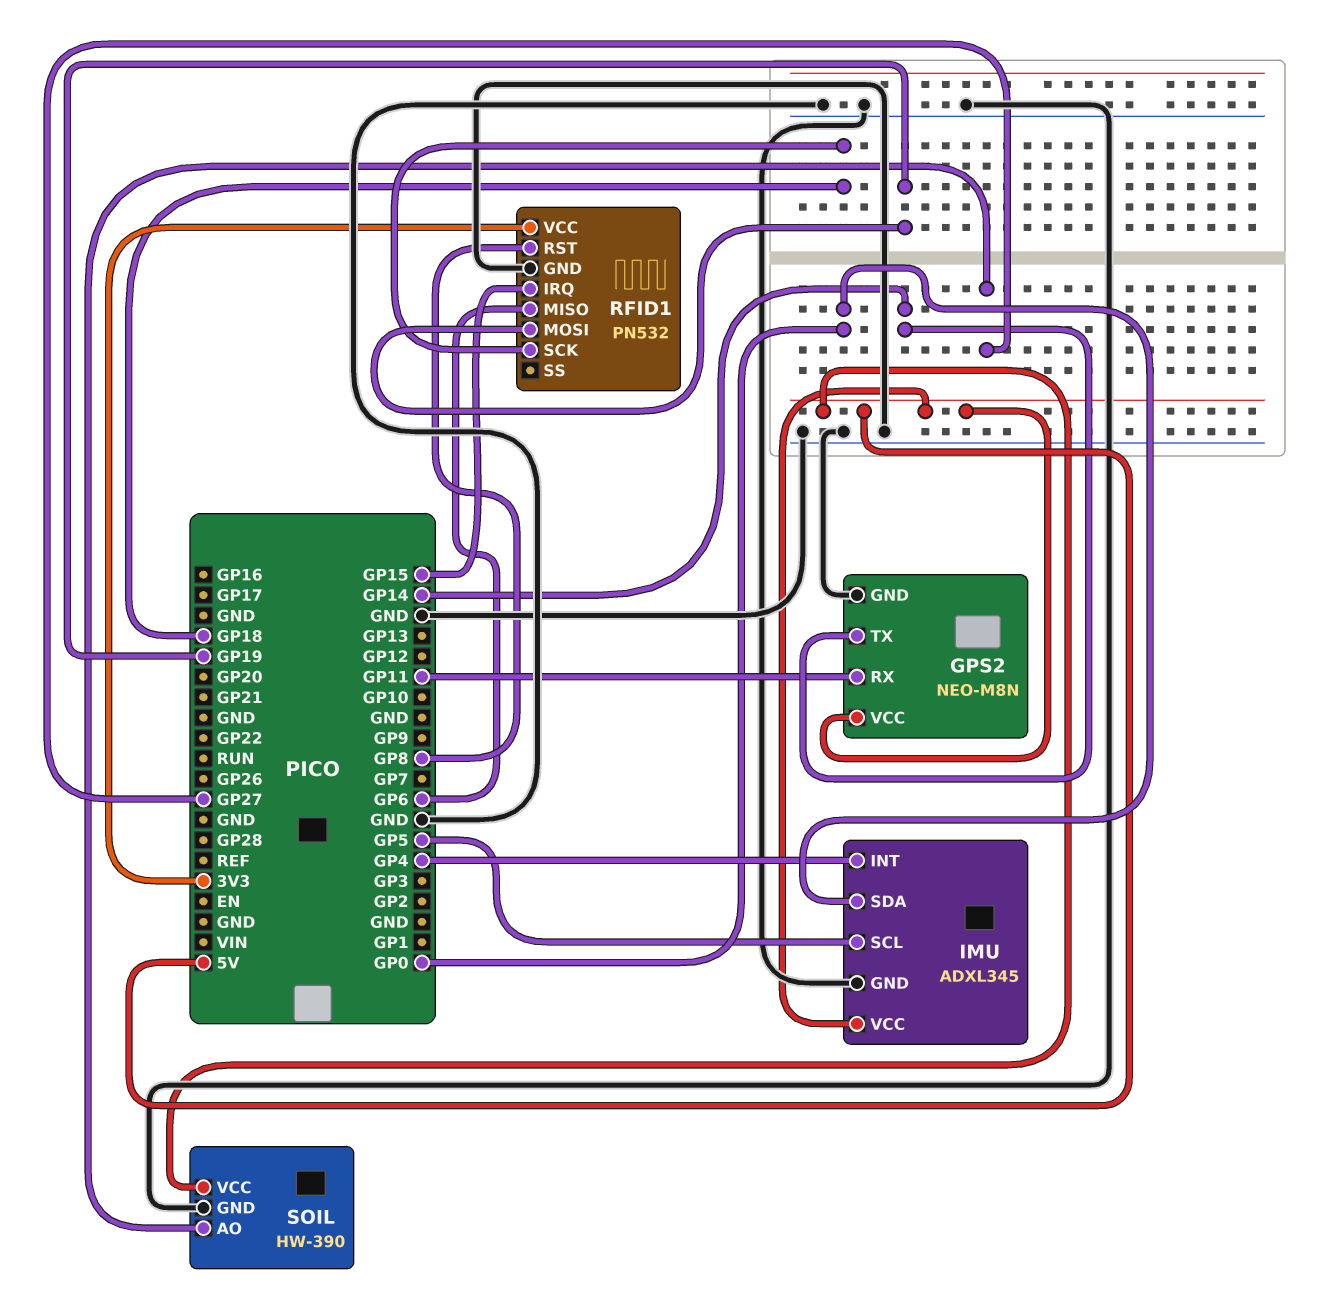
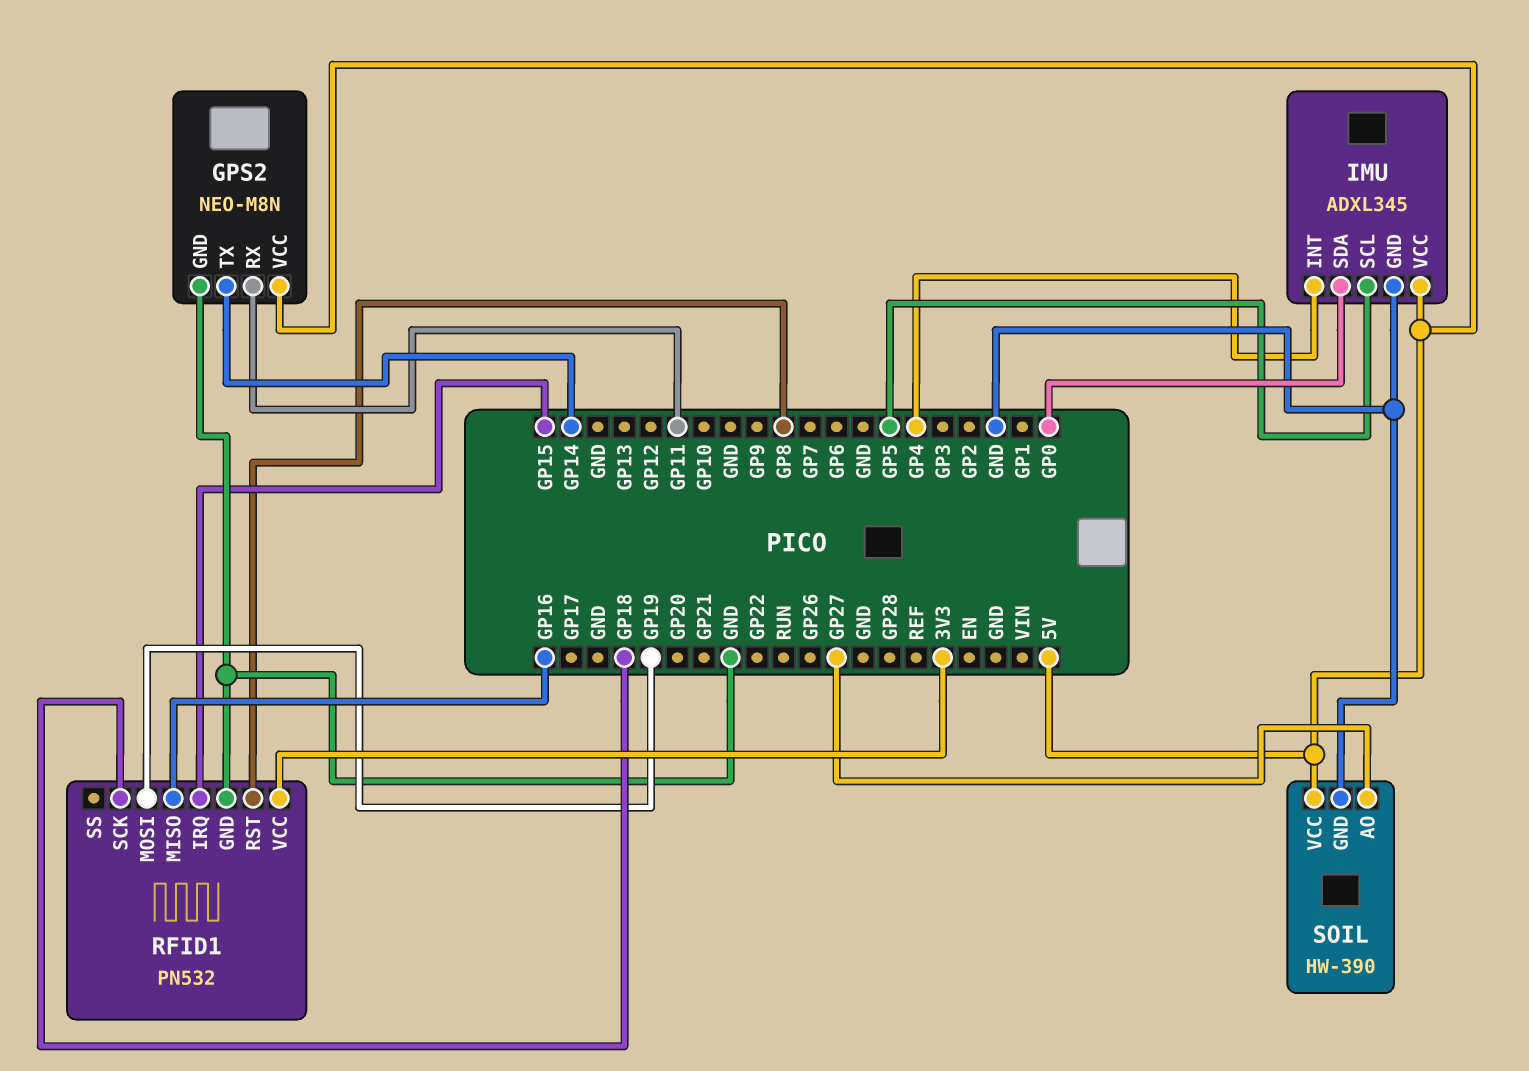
RFID1 pin MISO: GP6 -> GP16

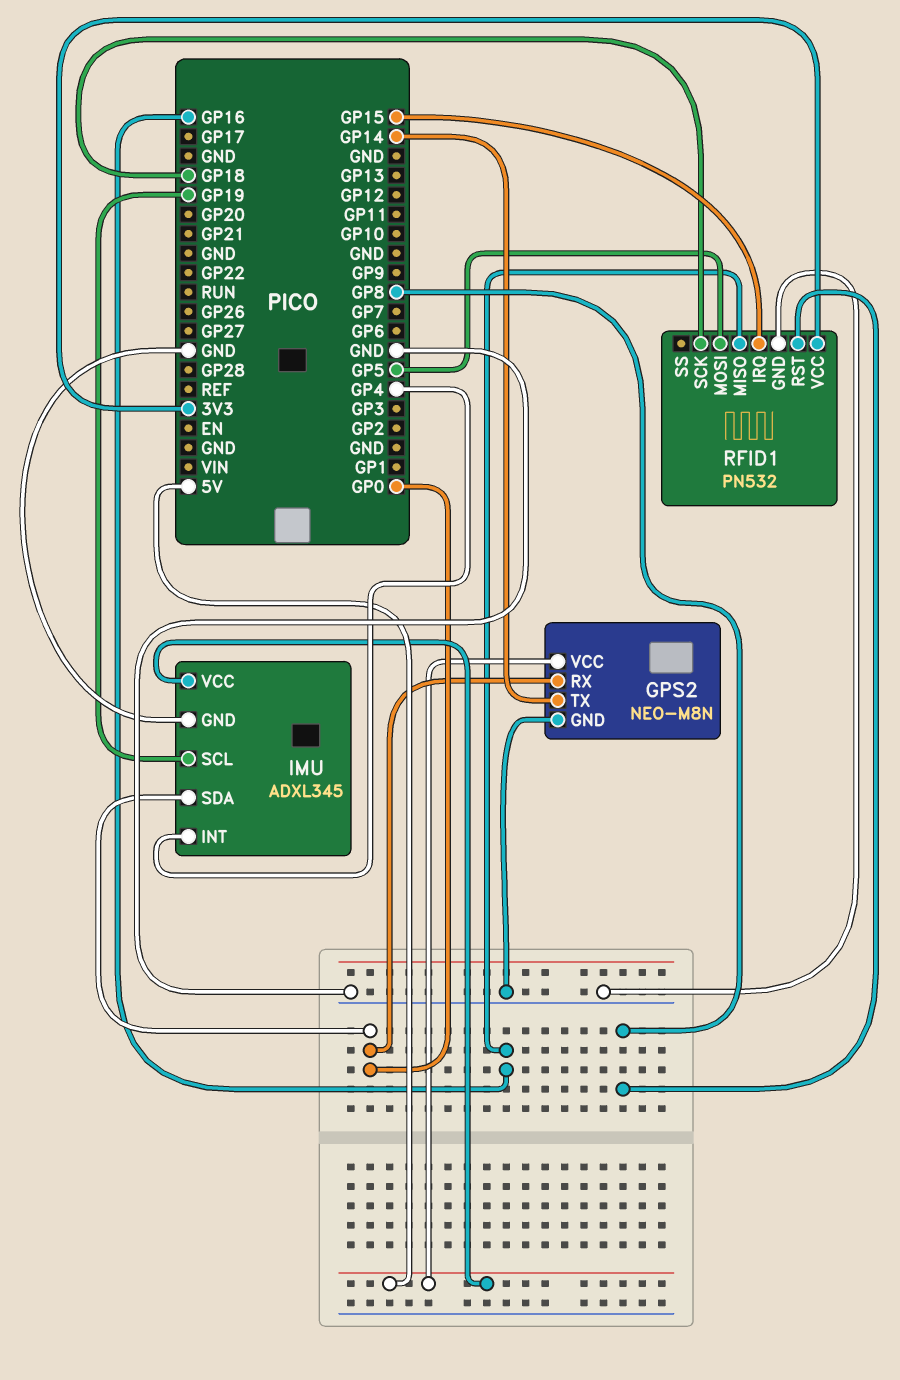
GPS2 pin RX: GP11 -> GP0
IMU pin SCL: GP5 -> GP19
RFID1 pin MOSI: GP19 -> GP5
SOIL: HW-390 -> none
SOIL pin AO: GP27 -> none
SOIL pin GND: GND -> none
SOIL pin VCC: 5V -> none

